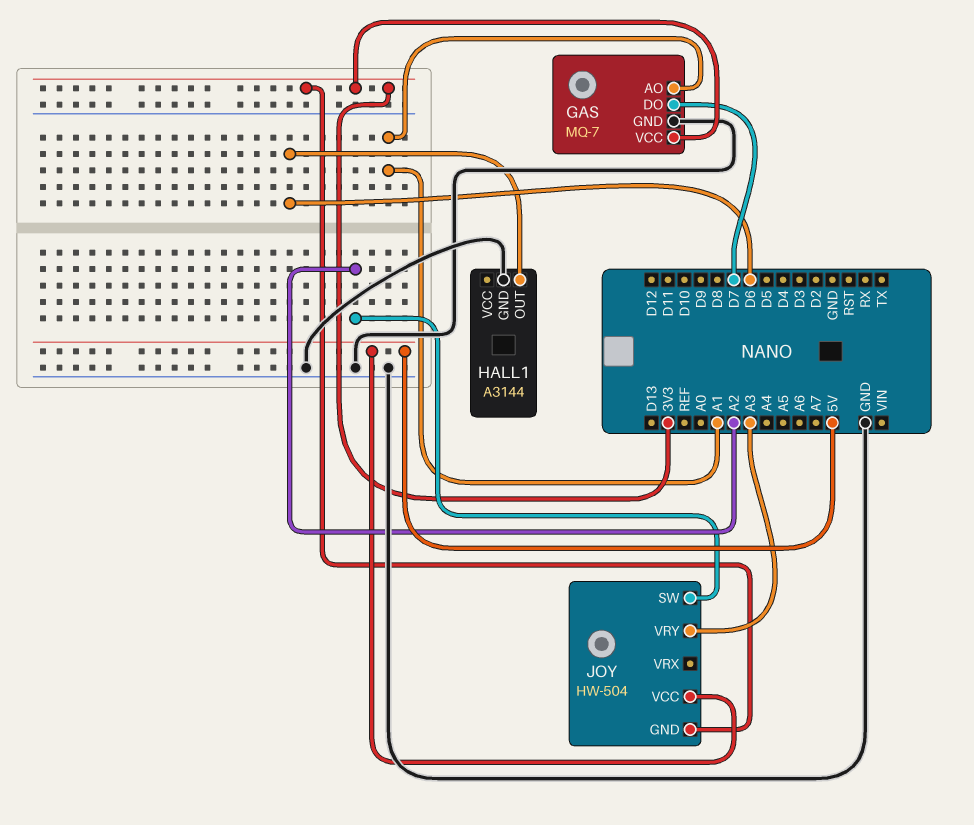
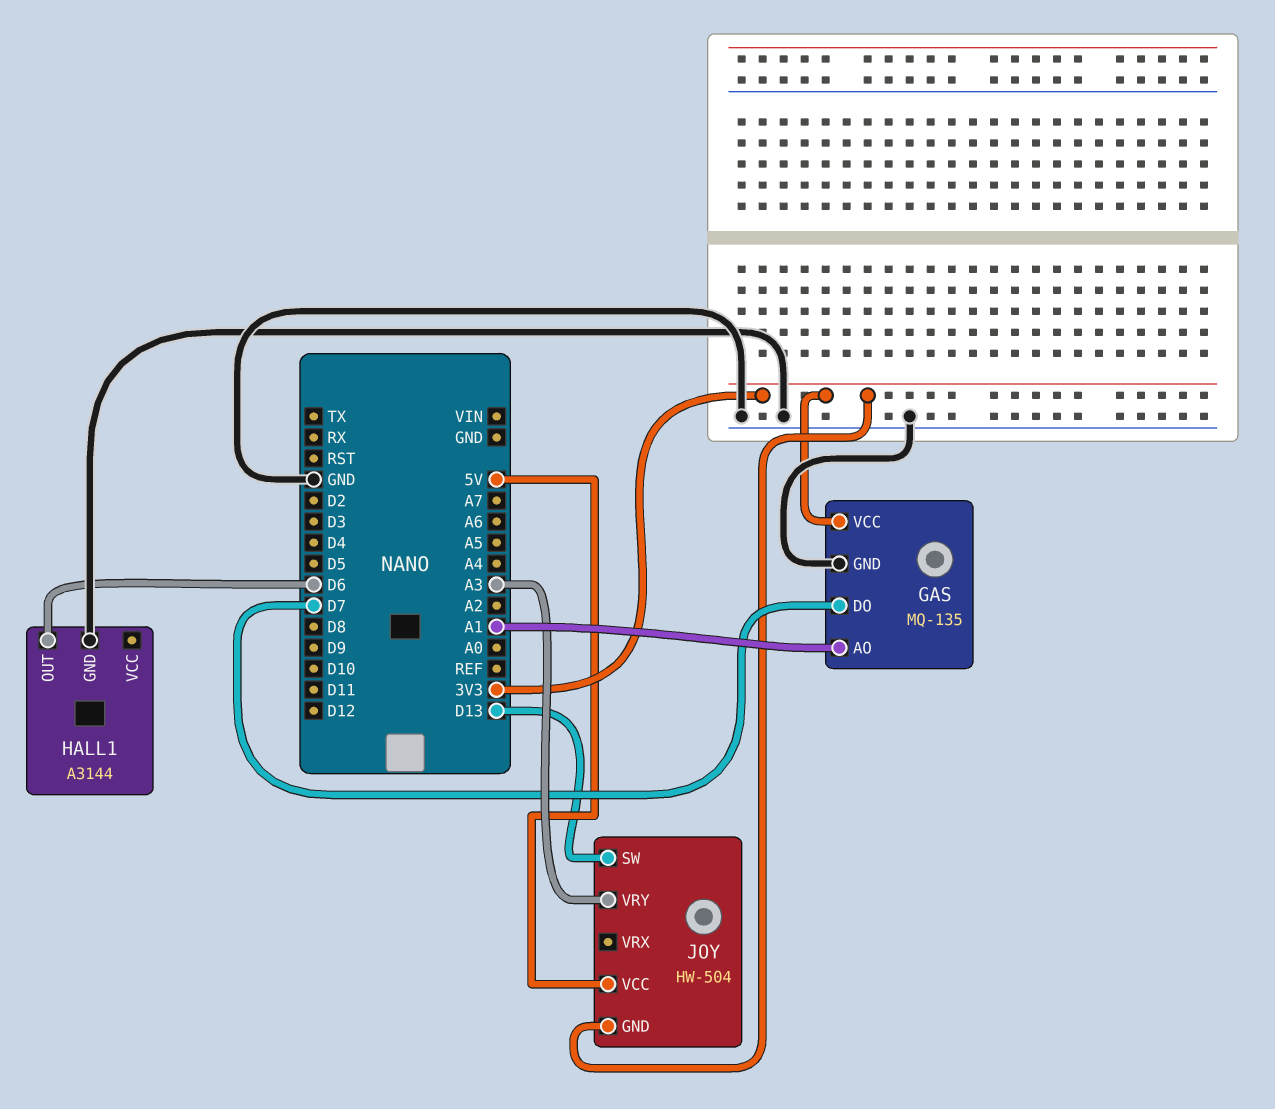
GAS: MQ-7 -> MQ-135
JOY pin SW: A2 -> D13

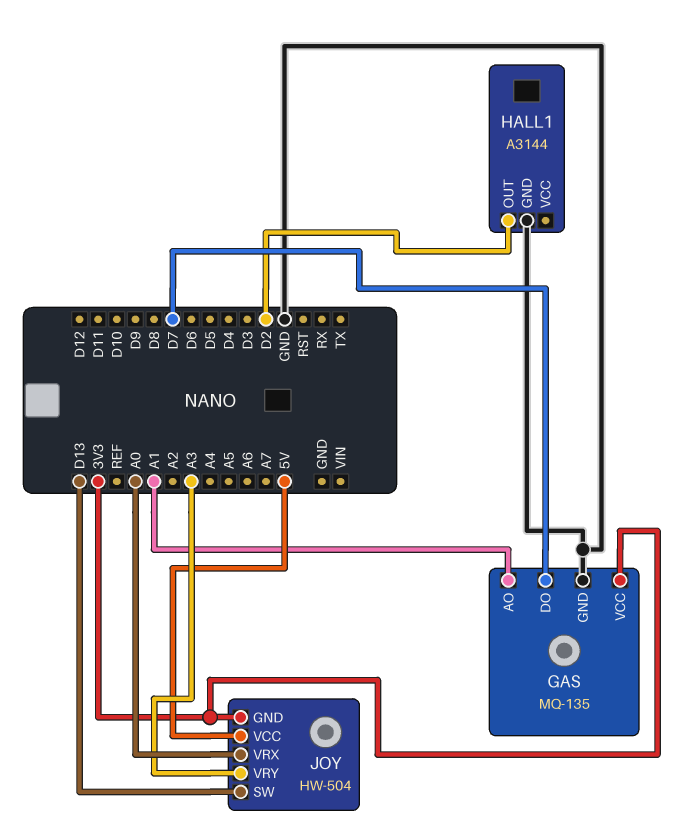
HALL1 pin OUT: D6 -> D2
JOY pin VRX: none -> A0

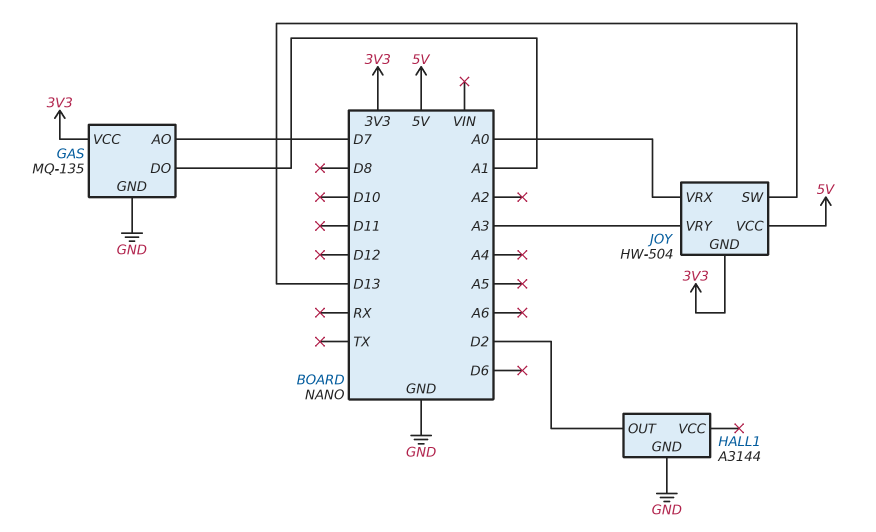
GAS pin AO: A1 -> D7
GAS pin DO: D7 -> A1

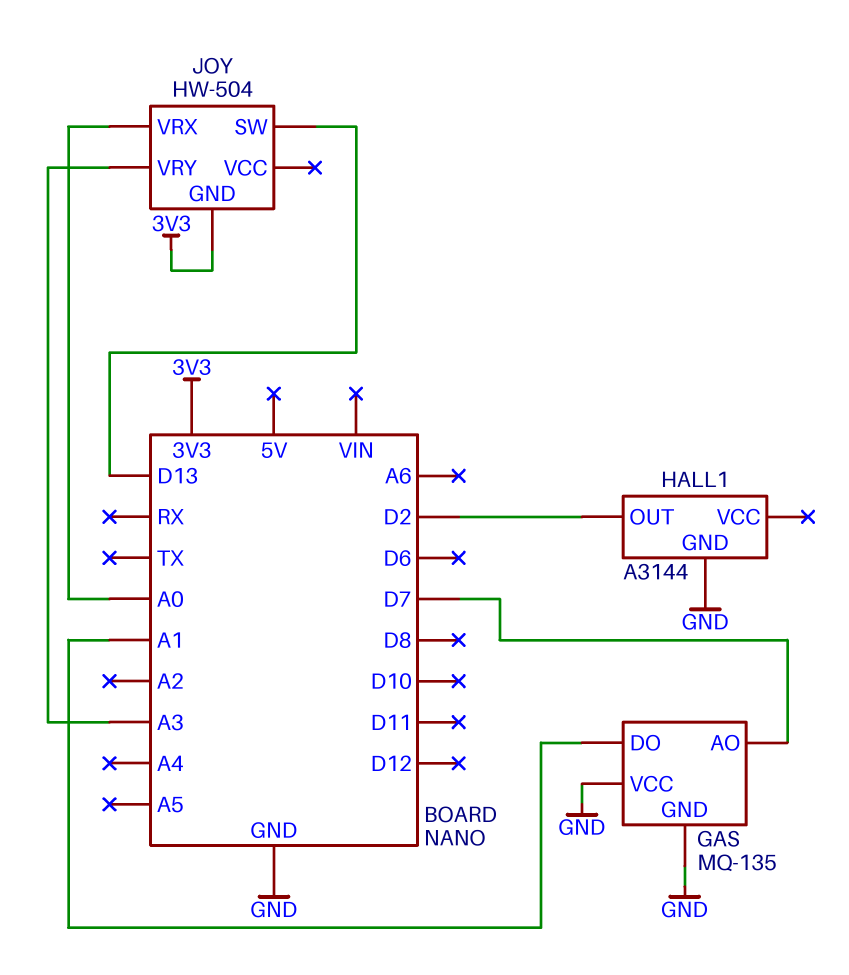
GAS pin VCC: 3V3 -> GND
JOY pin VCC: 5V -> none

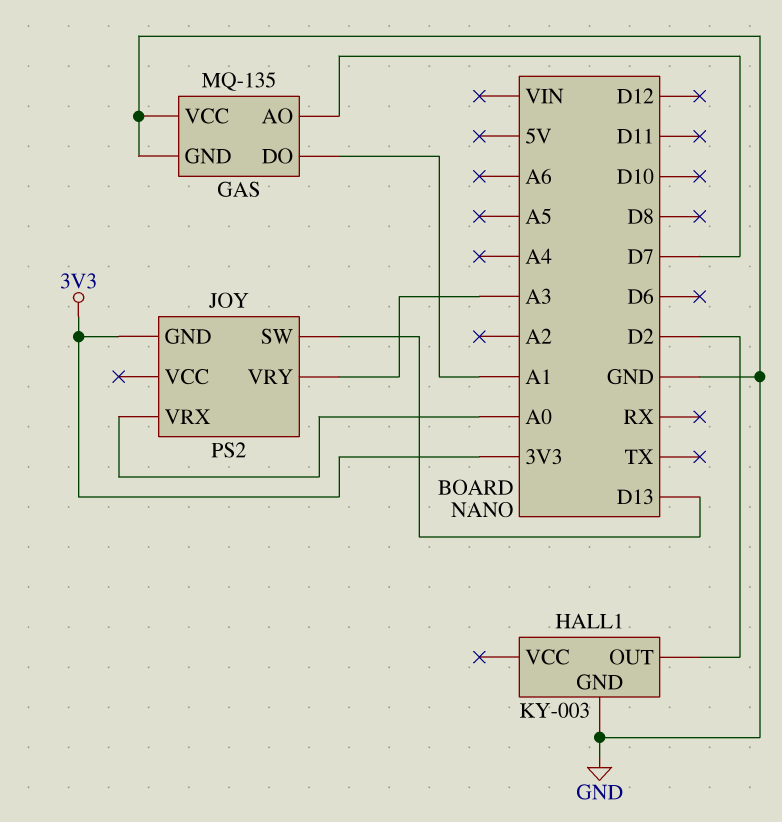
HALL1: A3144 -> KY-003
JOY: HW-504 -> PS2

